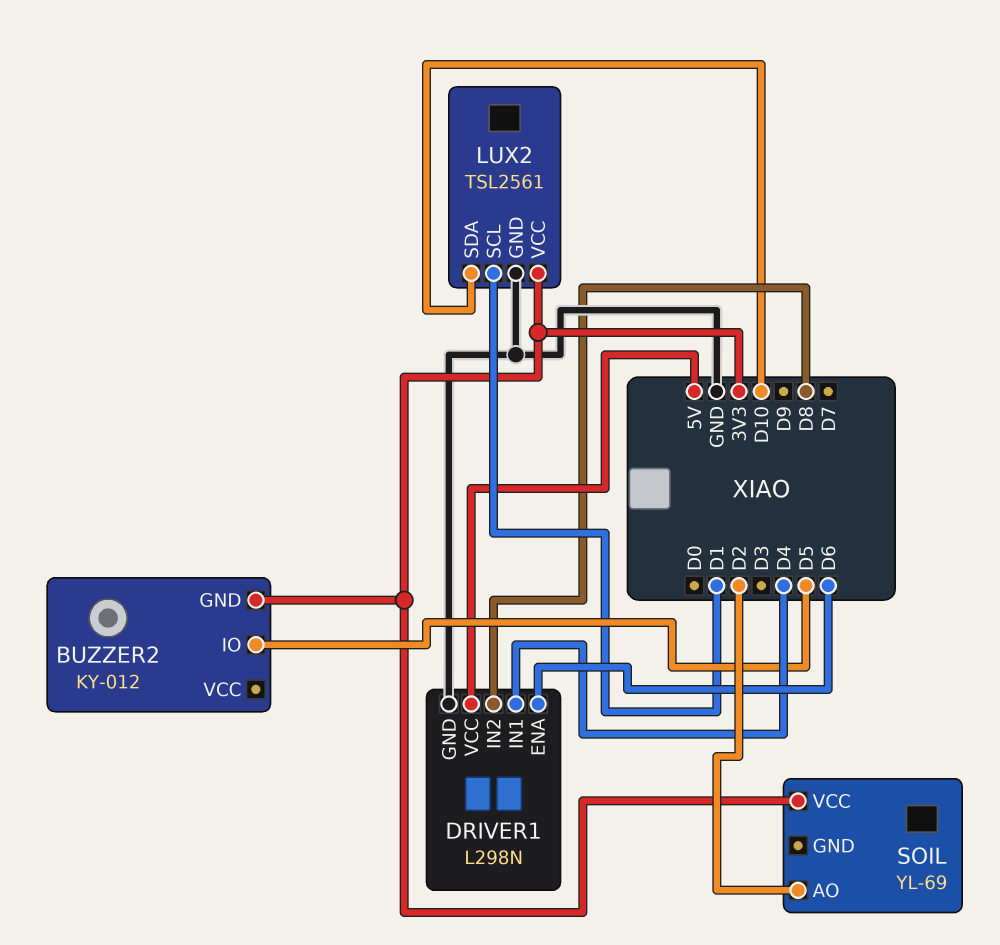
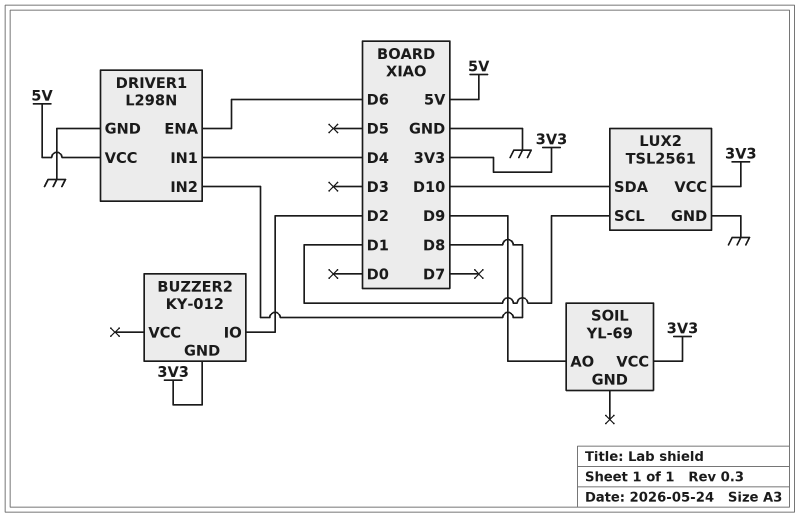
BUZZER2 pin IO: D5 -> D2
SOIL pin AO: D2 -> D9

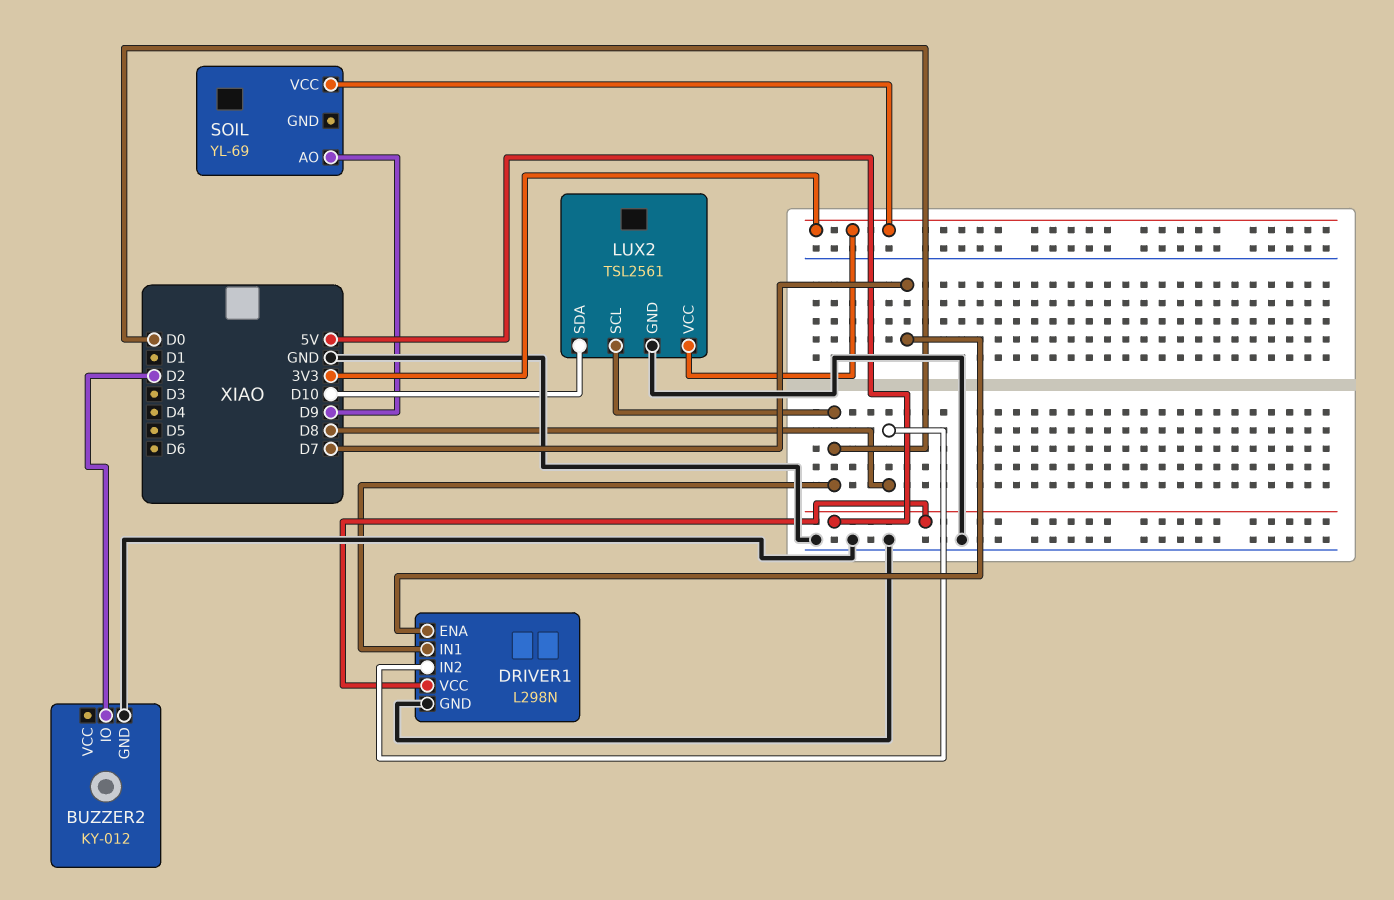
BUZZER2 pin GND: 3V3 -> GND
DRIVER1 pin ENA: D6 -> D7
DRIVER1 pin IN1: D4 -> D0
LUX2 pin SCL: D1 -> D0

